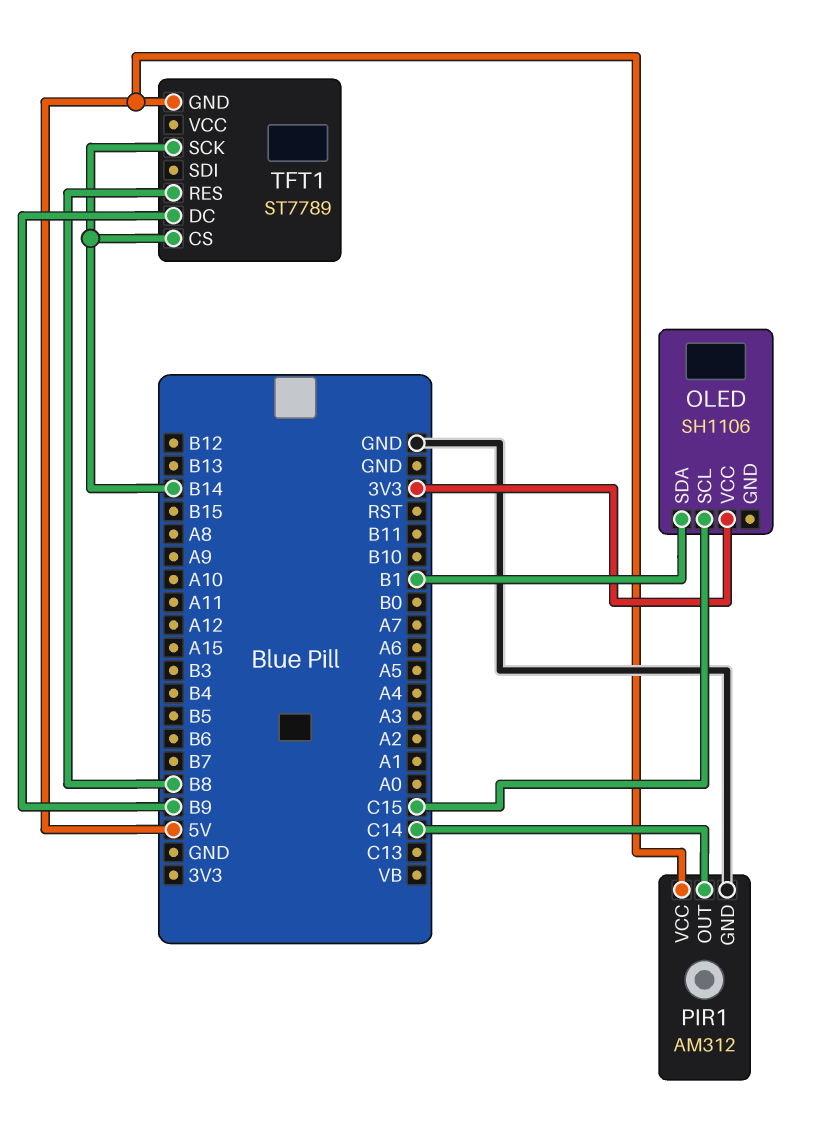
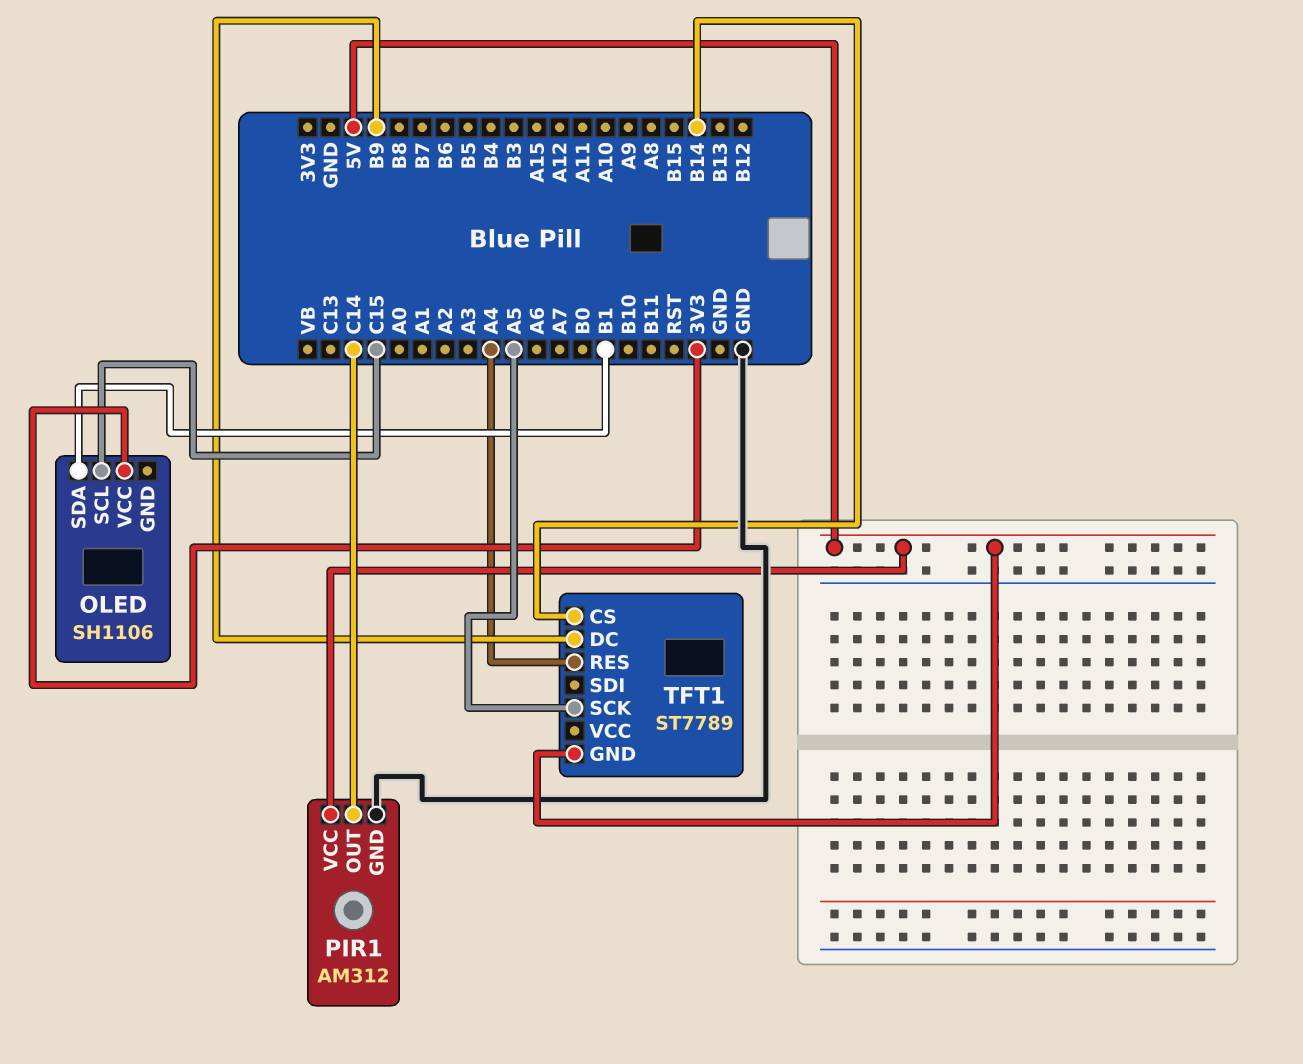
TFT1 pin RES: B8 -> A4
TFT1 pin SCK: B14 -> A5

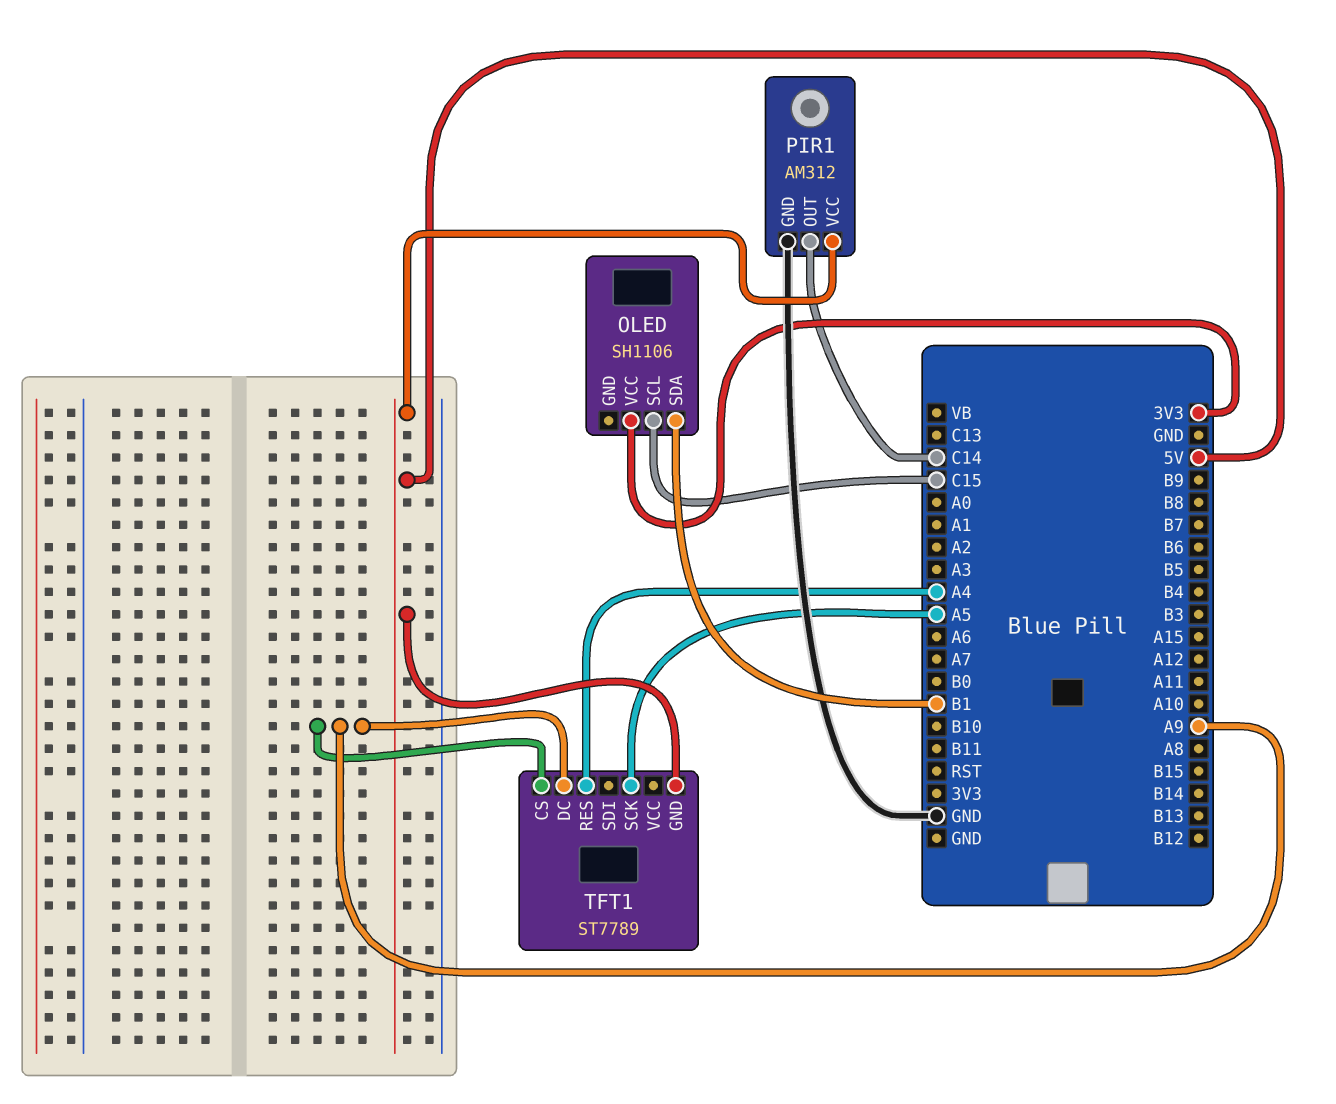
TFT1 pin CS: B14 -> A9
TFT1 pin DC: B9 -> A9

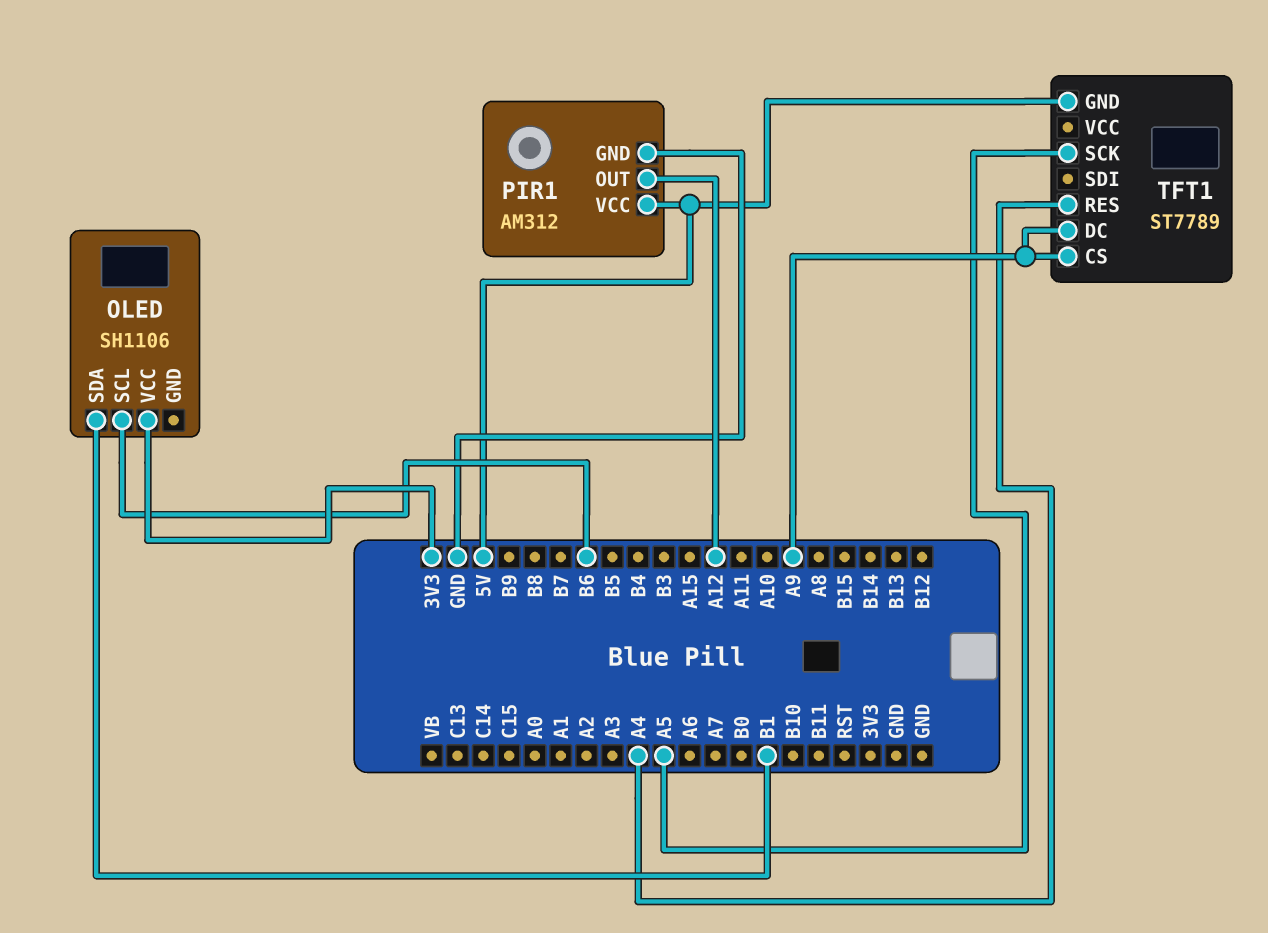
OLED pin SCL: C15 -> B6
PIR1 pin OUT: C14 -> A12

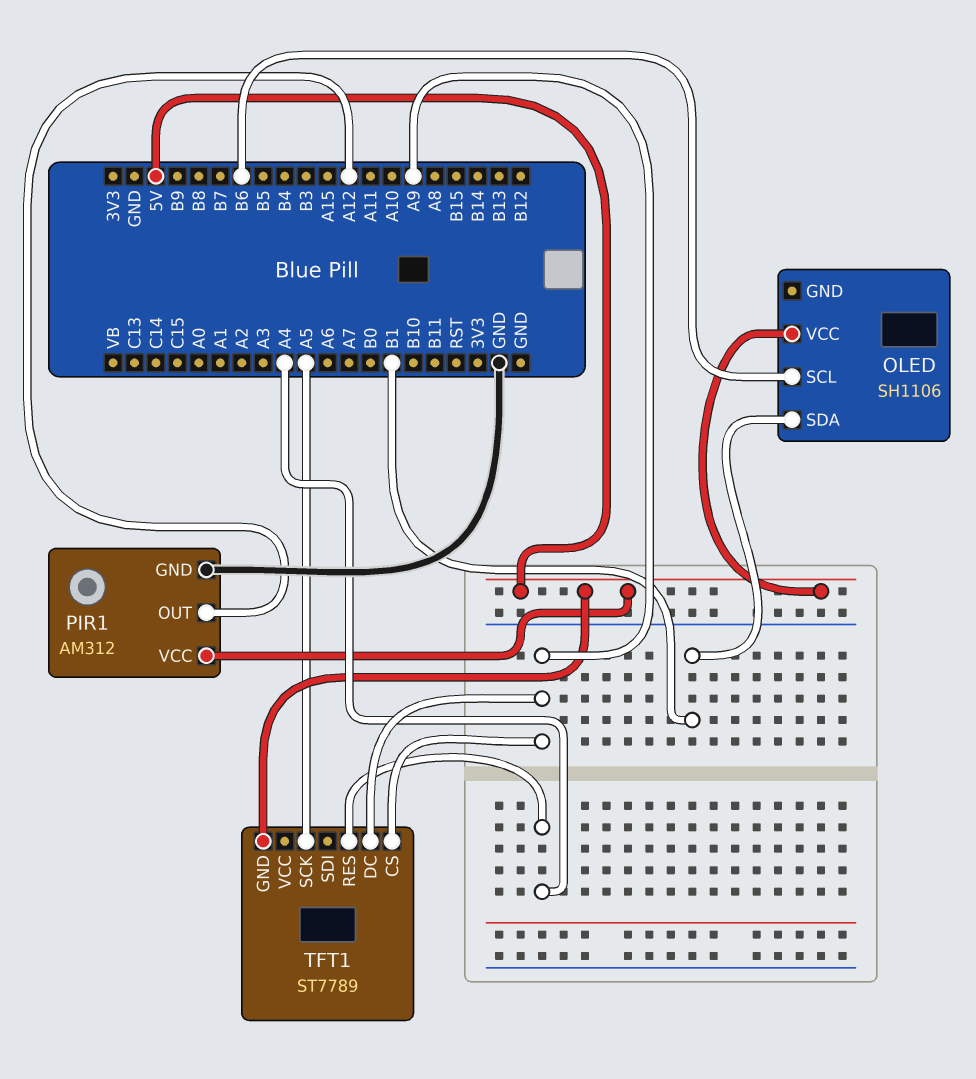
OLED pin VCC: 3V3 -> 5V

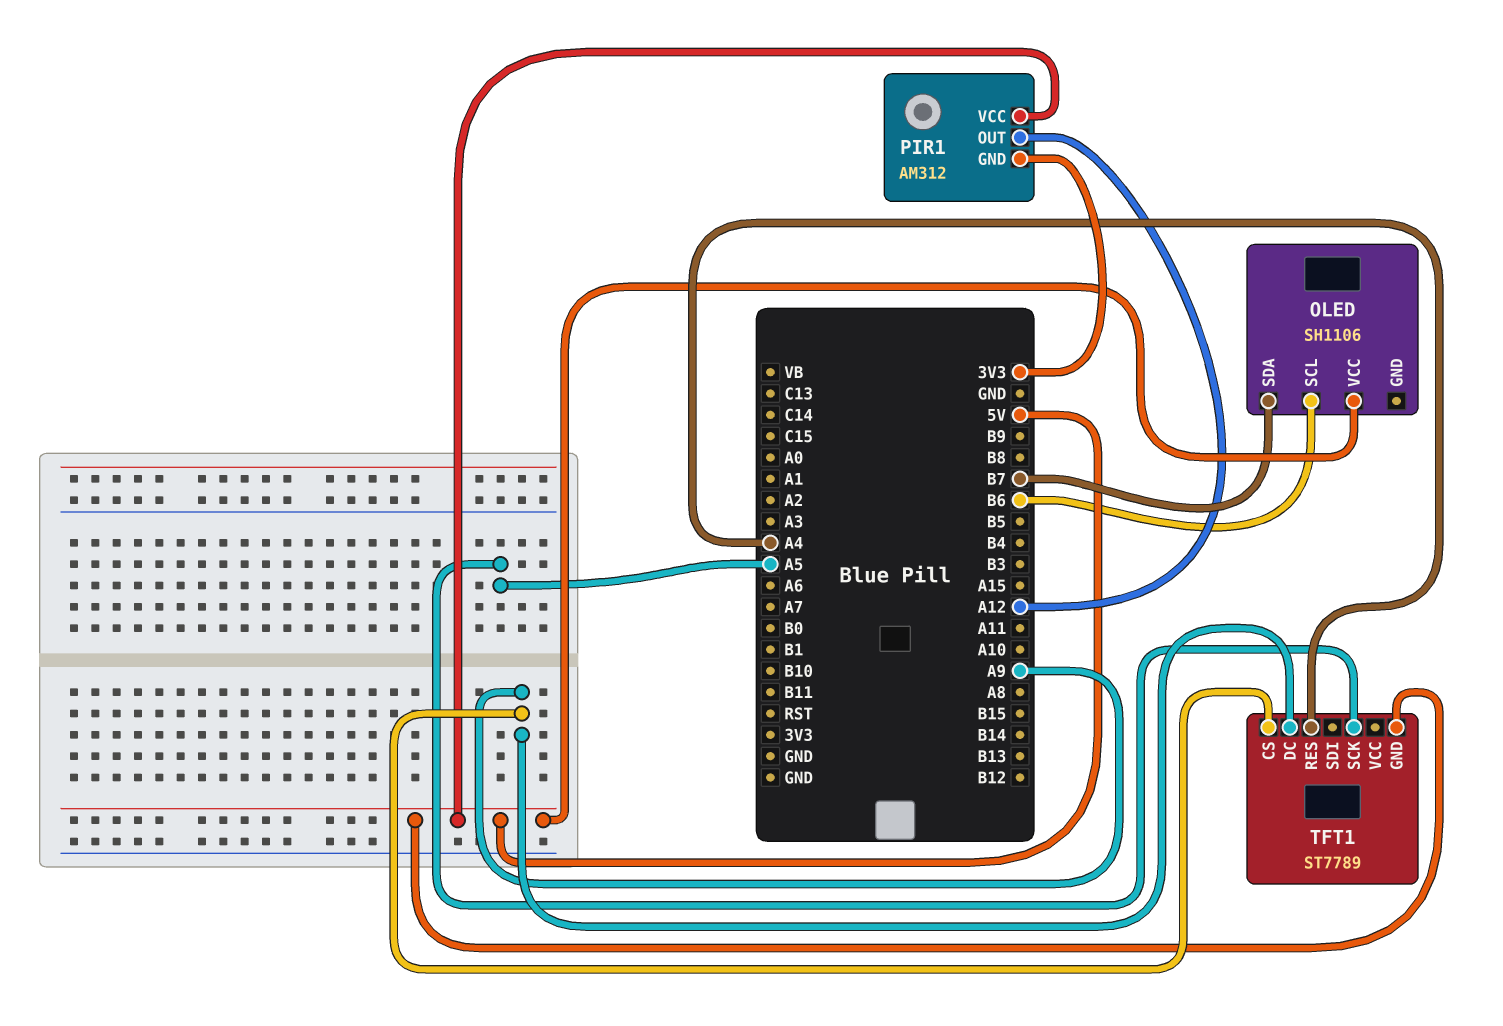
OLED pin SDA: B1 -> B7
PIR1 pin GND: GND -> 3V3

